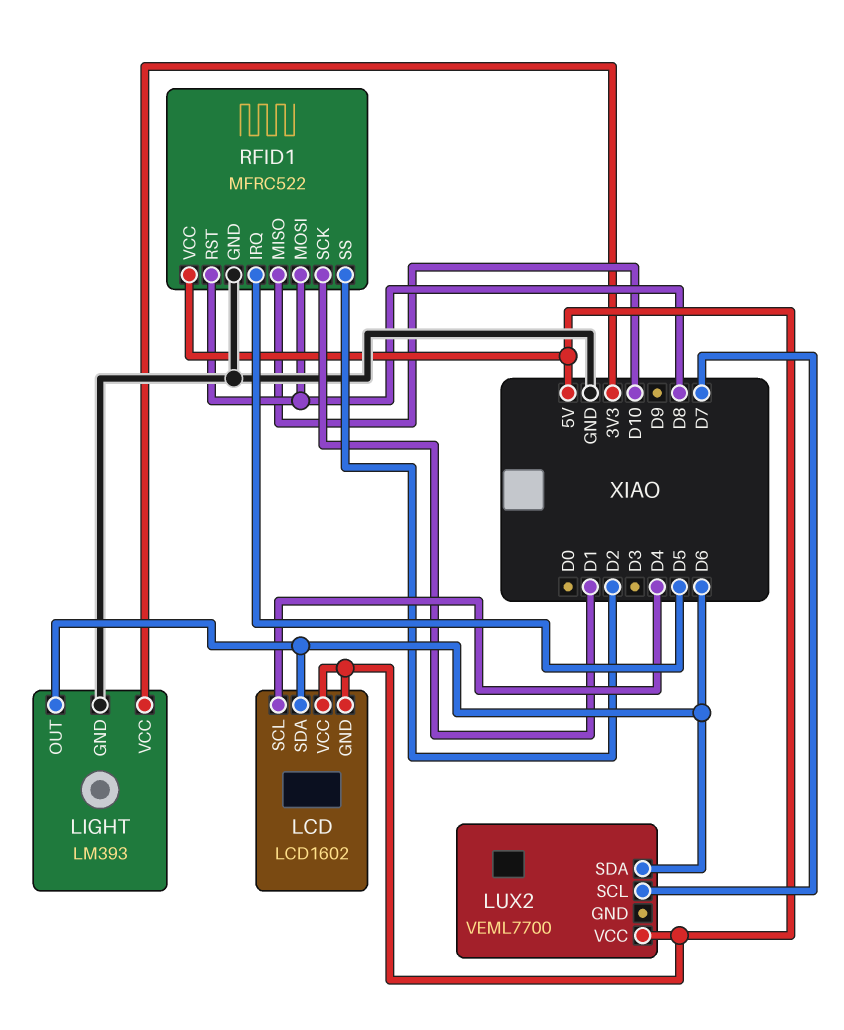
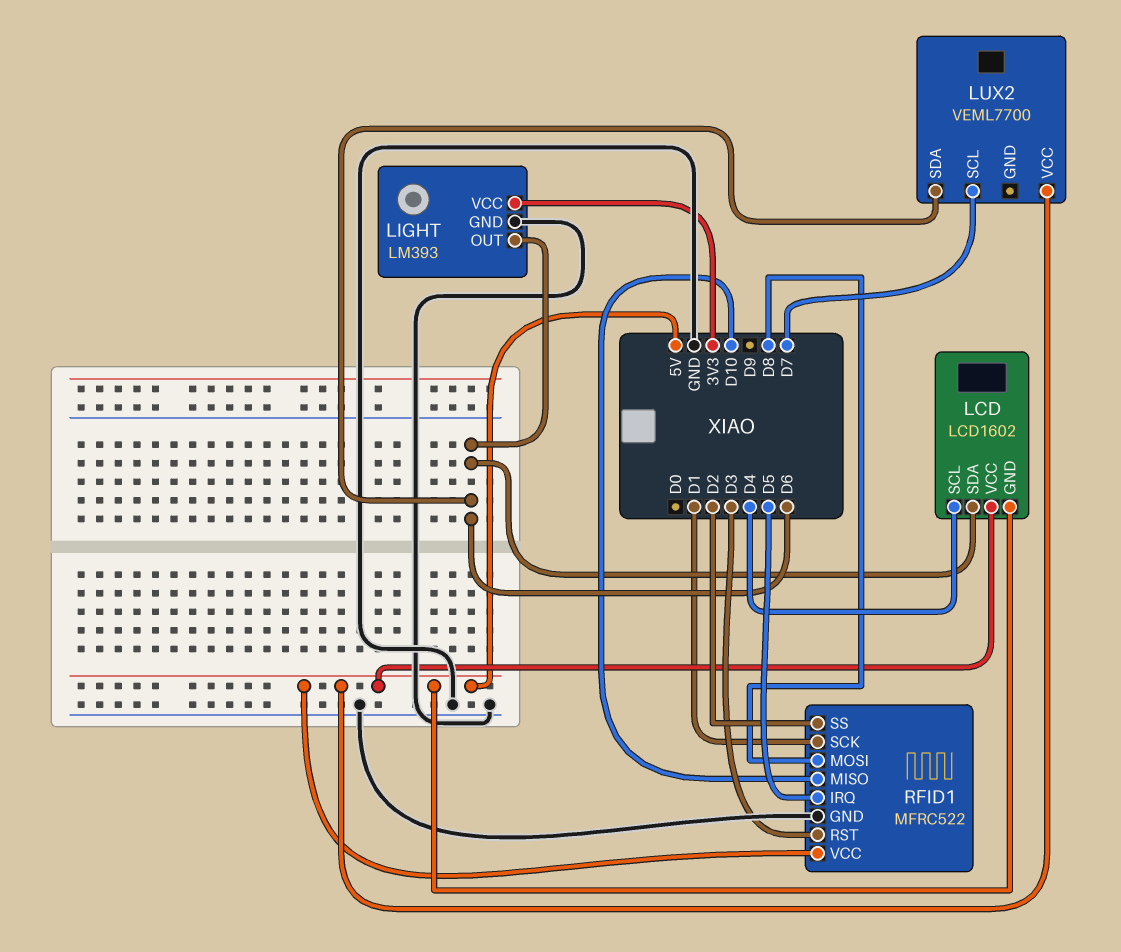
RFID1 pin RST: D8 -> D3

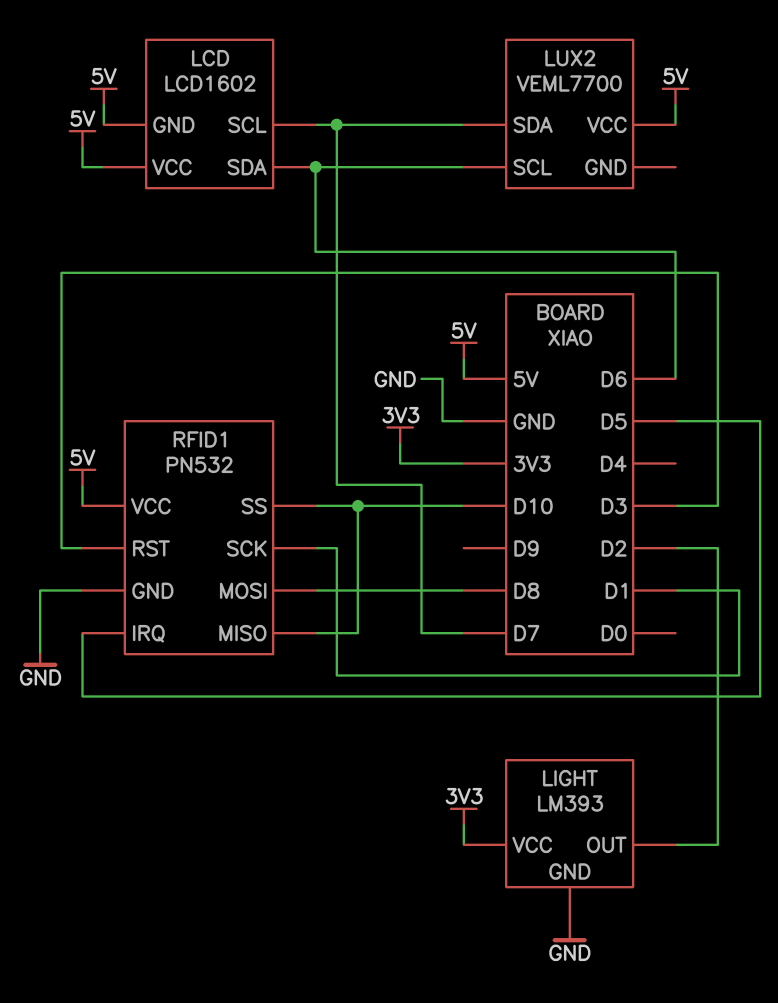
LCD pin SCL: D4 -> D7
LIGHT pin OUT: D6 -> D2
LUX2 pin SCL: D7 -> D6
LUX2 pin SDA: D6 -> D7
RFID1: MFRC522 -> PN532
RFID1 pin SS: D2 -> D10

